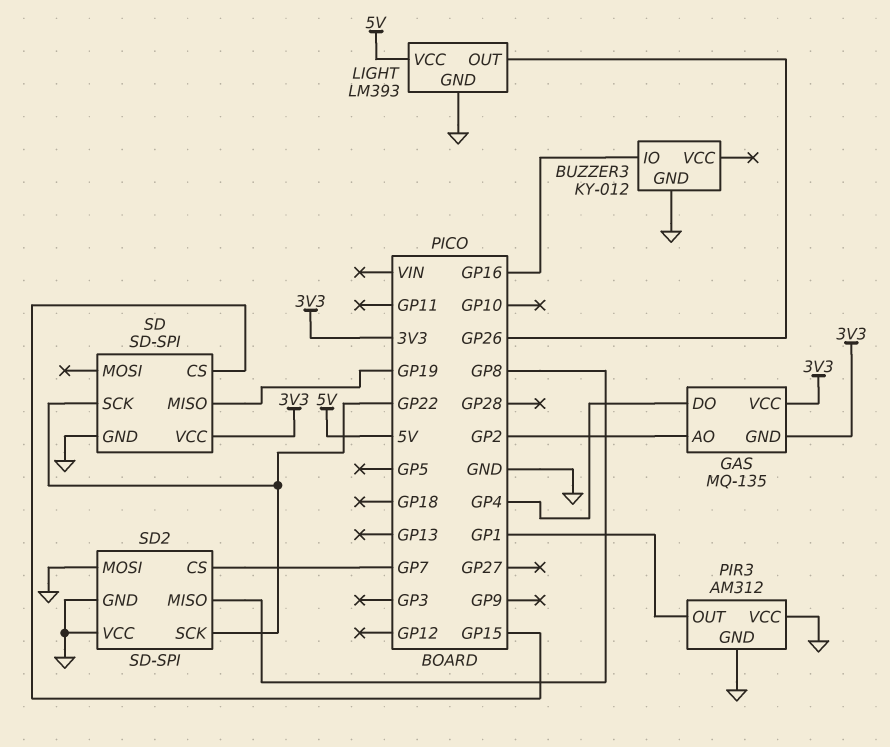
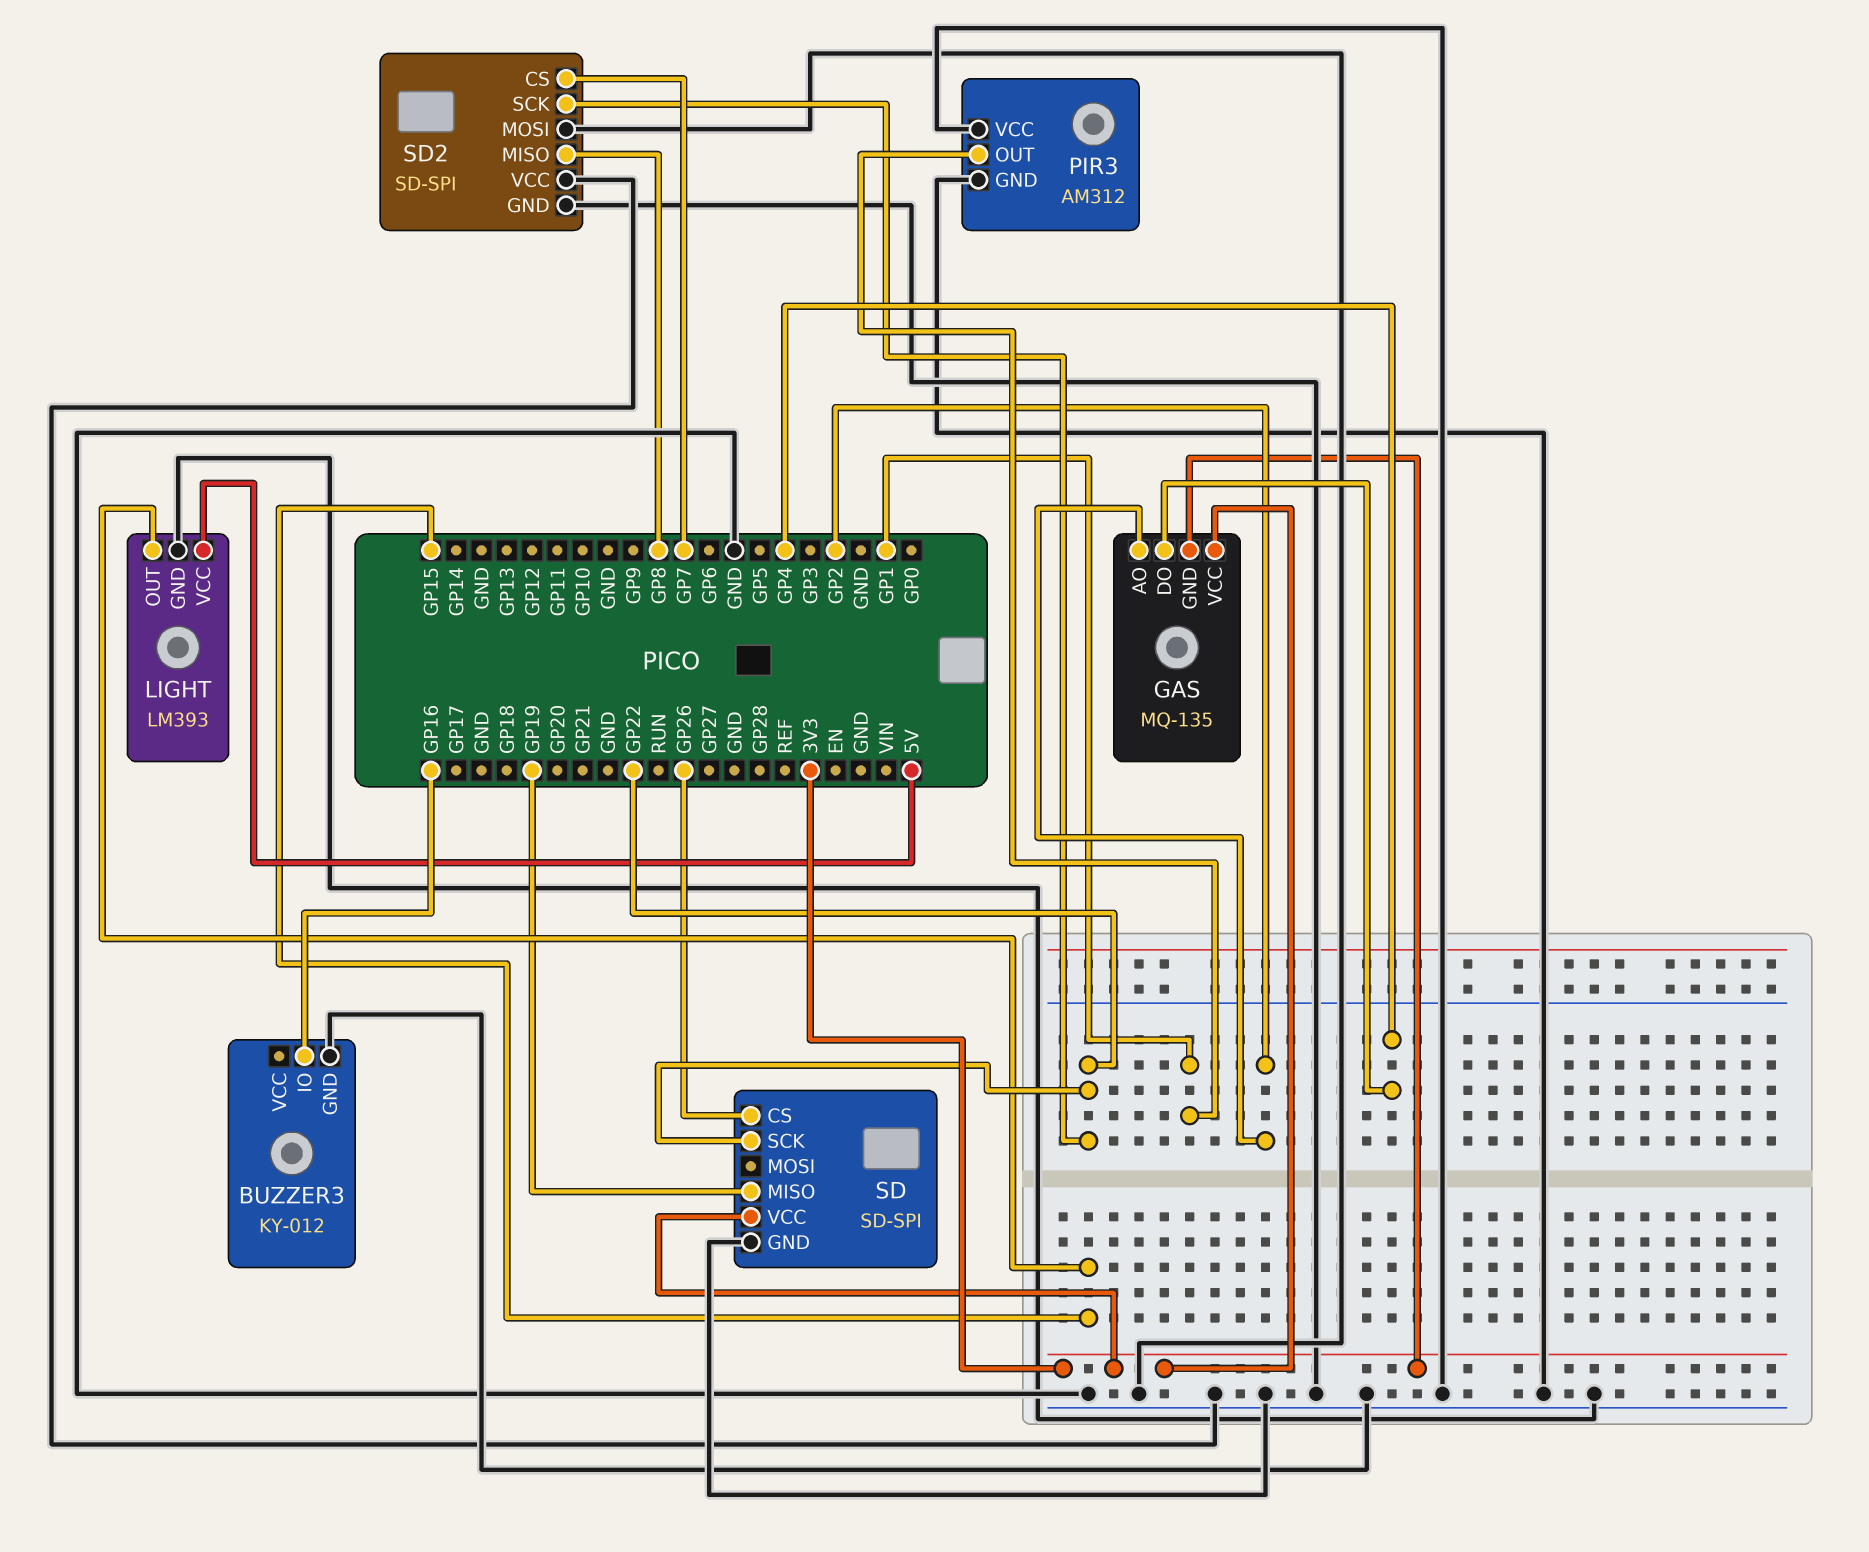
LIGHT pin OUT: GP26 -> GP15
SD pin CS: GP15 -> GP26

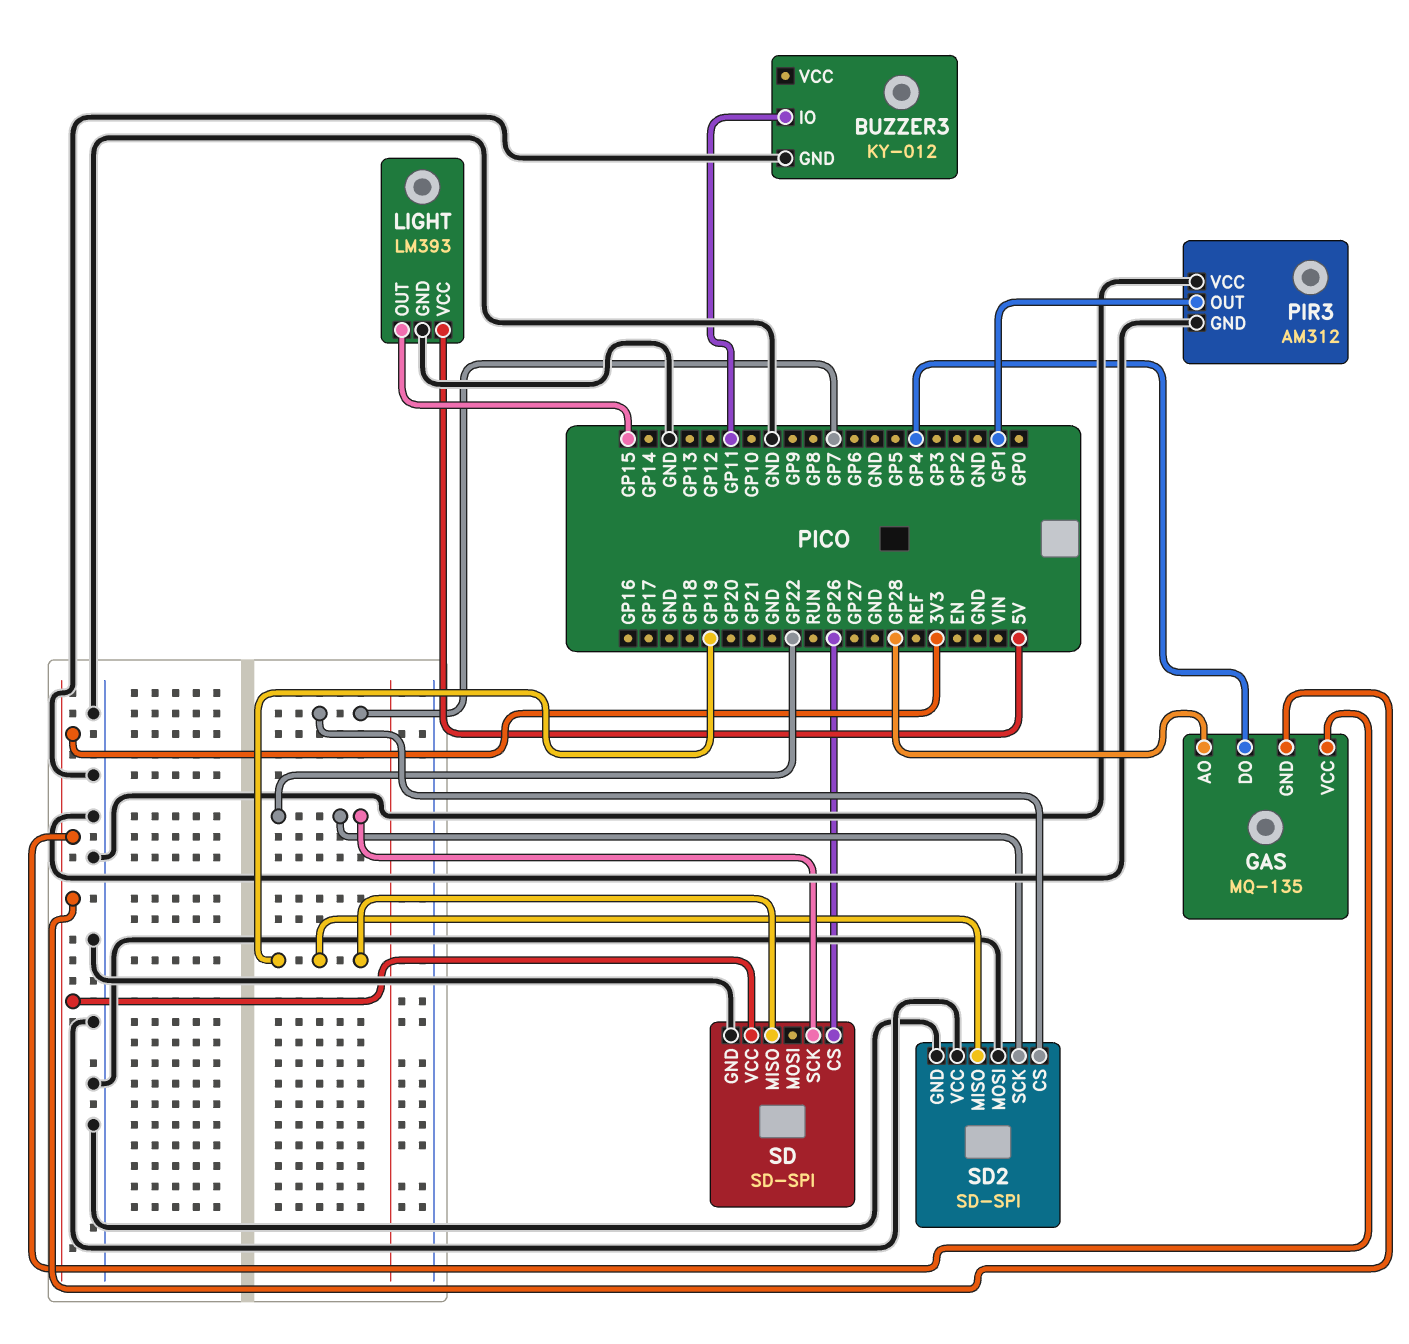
BUZZER3 pin IO: GP16 -> GP11
GAS pin AO: GP2 -> GP28
SD2 pin MISO: GP8 -> GP19

